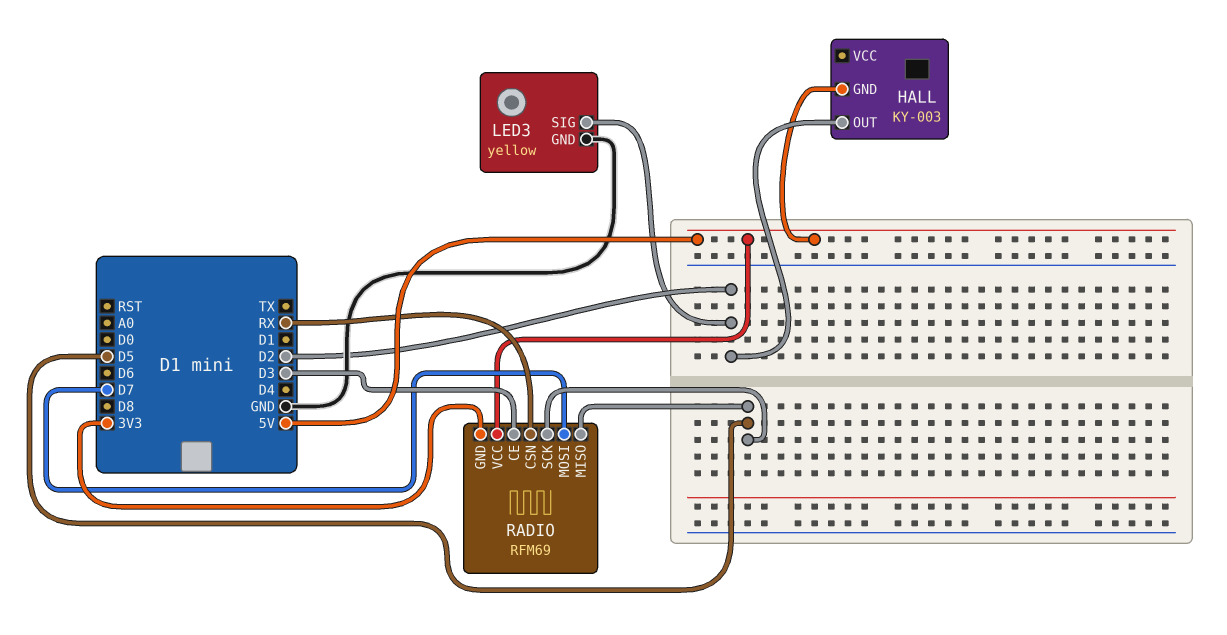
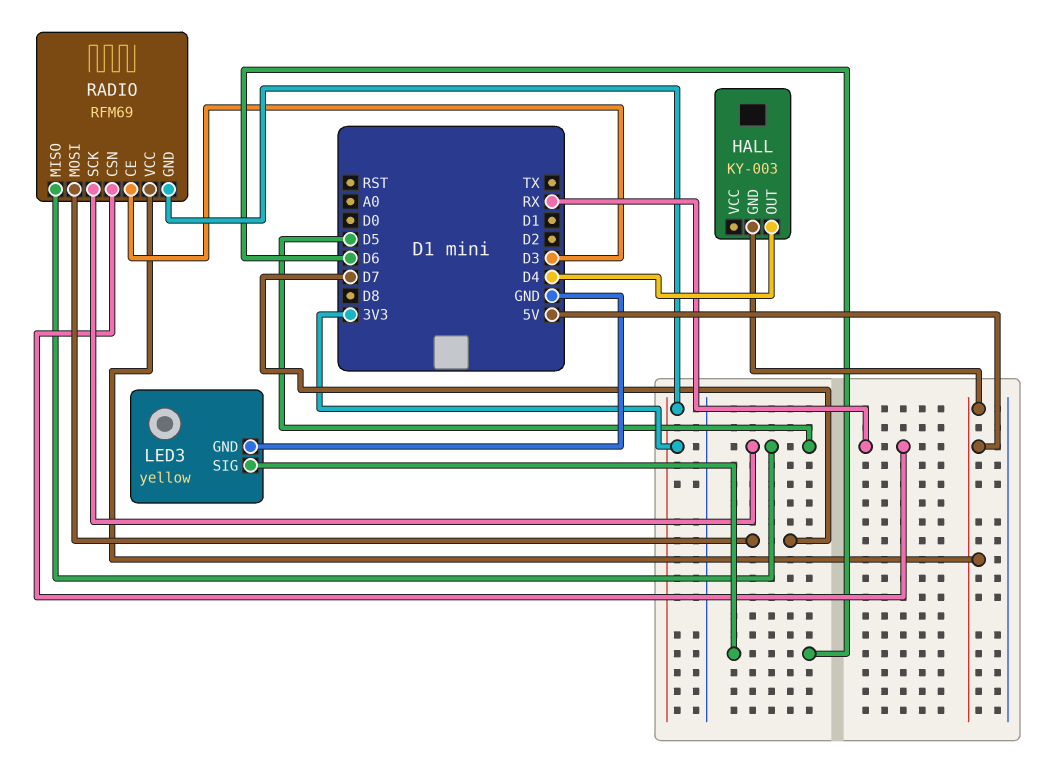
HALL pin OUT: D2 -> D4
LED3 pin SIG: D2 -> D6

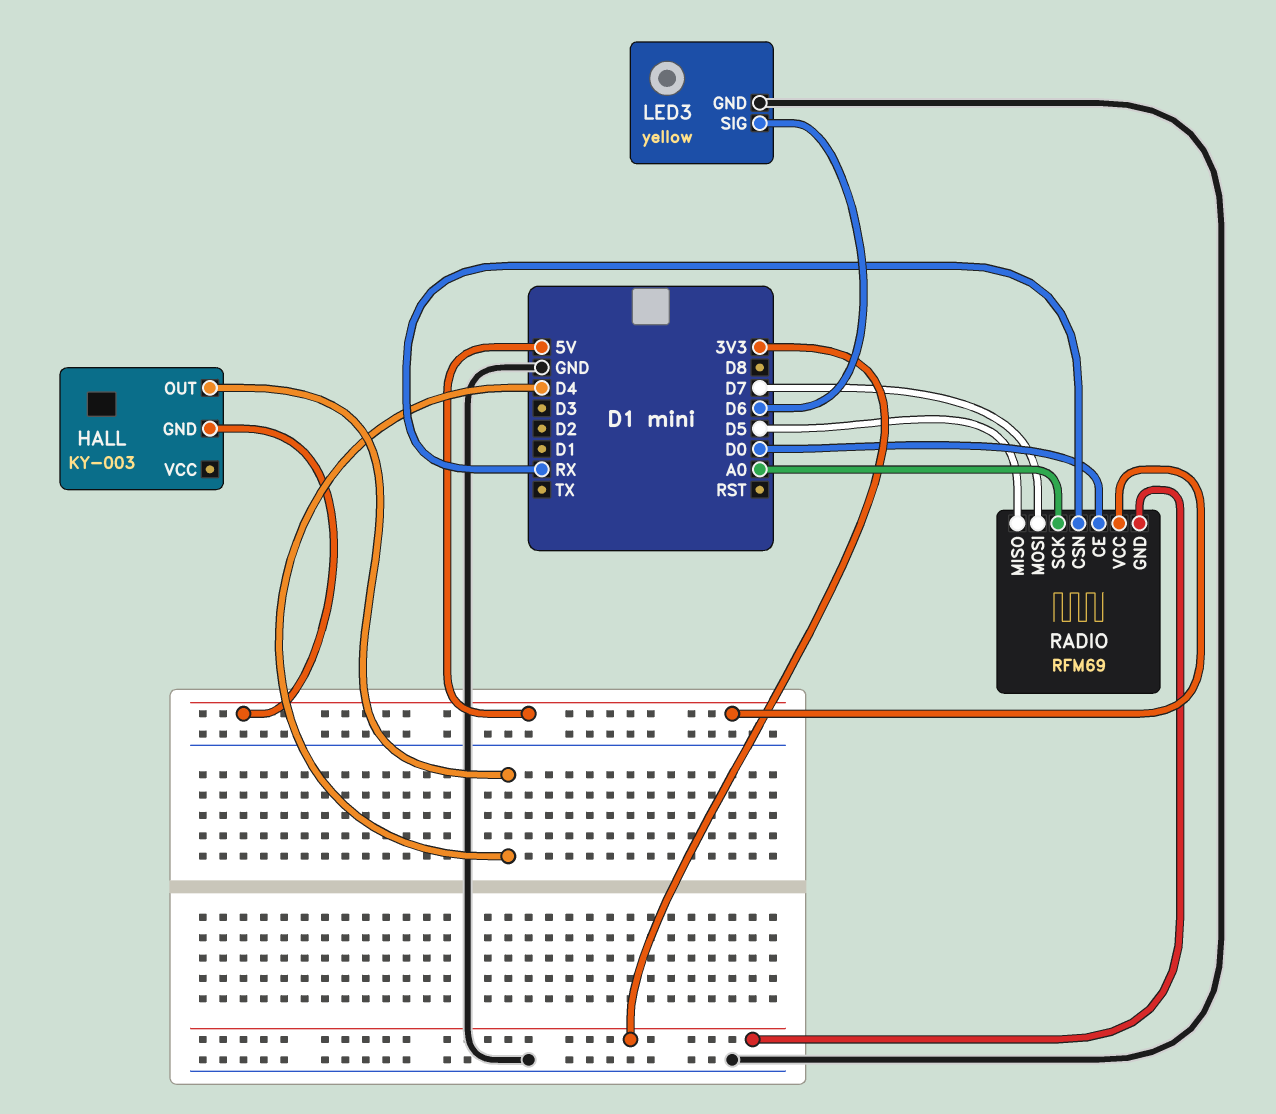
RADIO pin CE: D3 -> D0
RADIO pin SCK: D5 -> A0

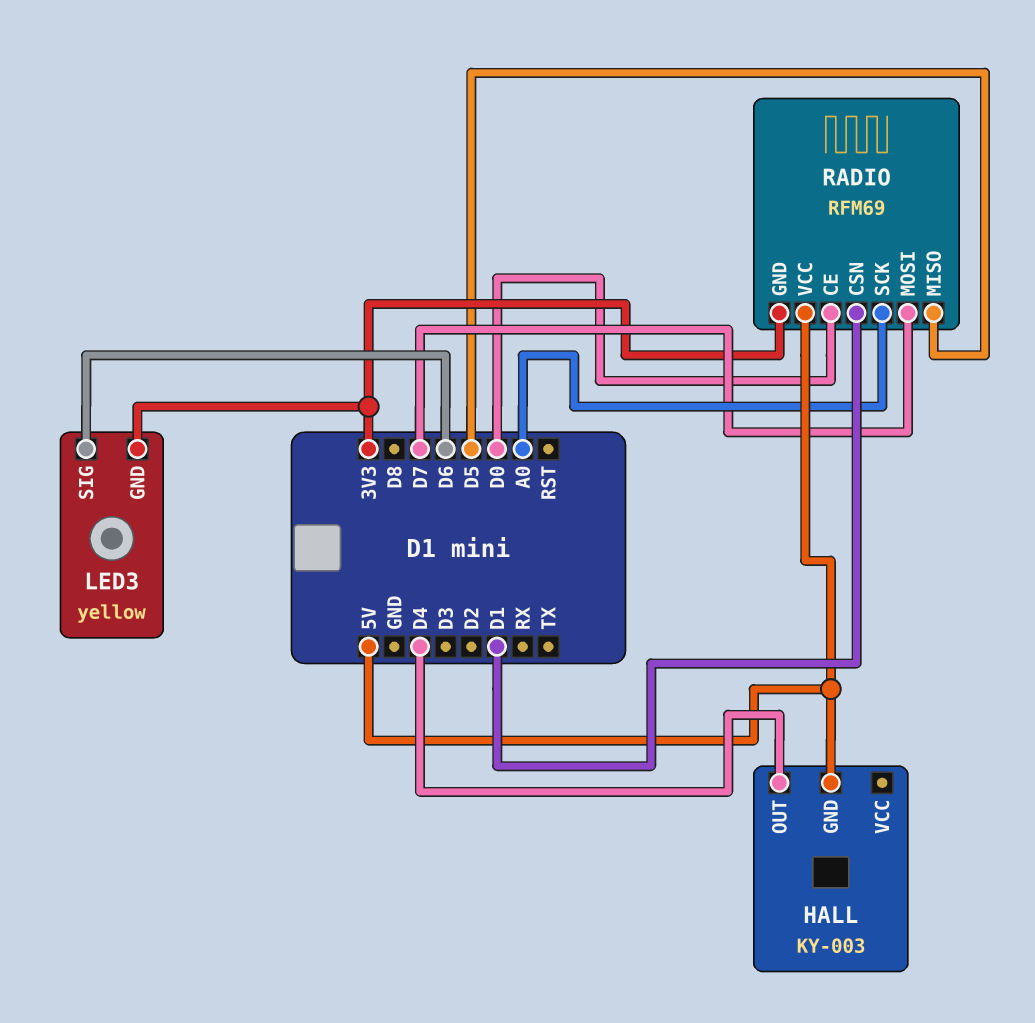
LED3 pin GND: GND -> 3V3
RADIO pin CSN: RX -> D1

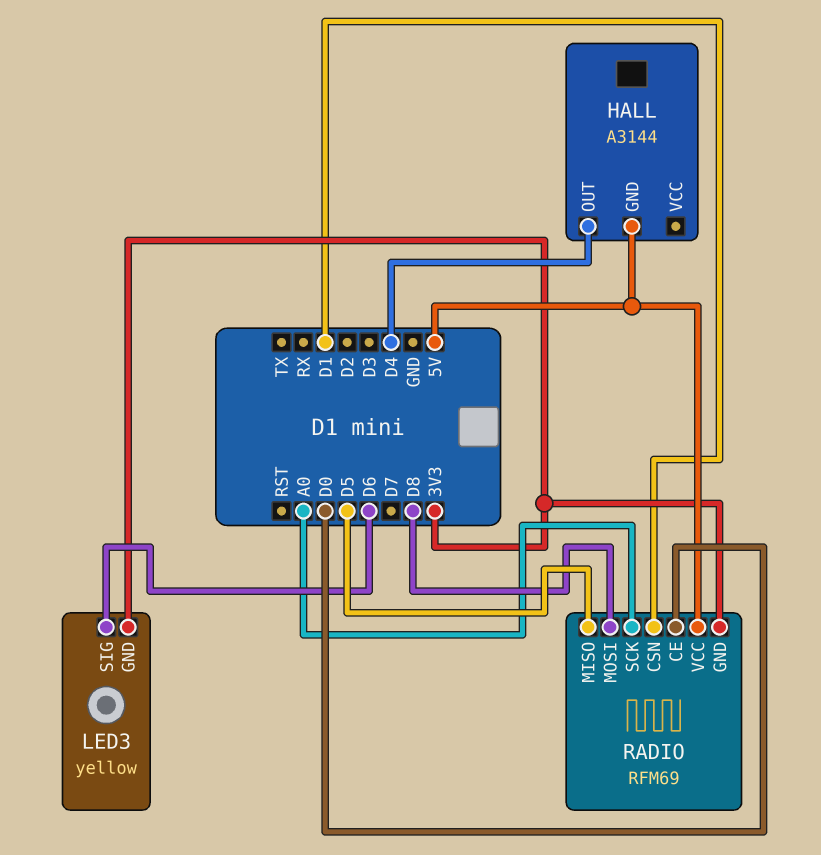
HALL: KY-003 -> A3144
RADIO pin MOSI: D7 -> D8

